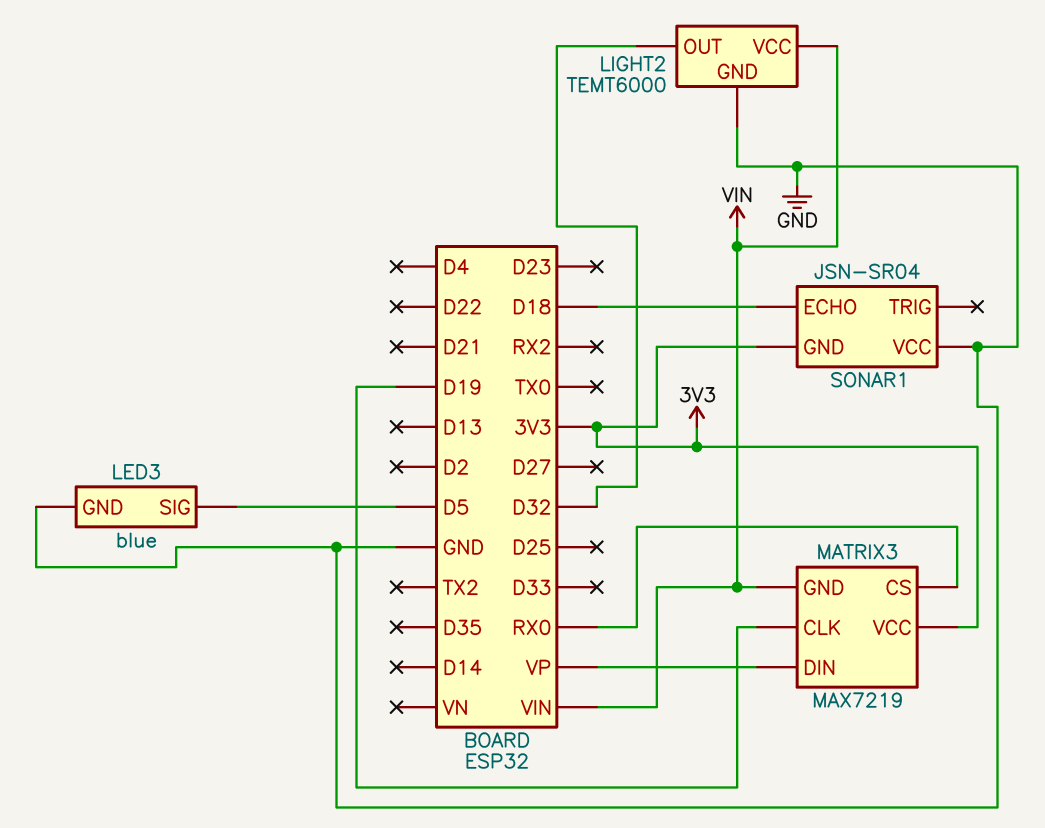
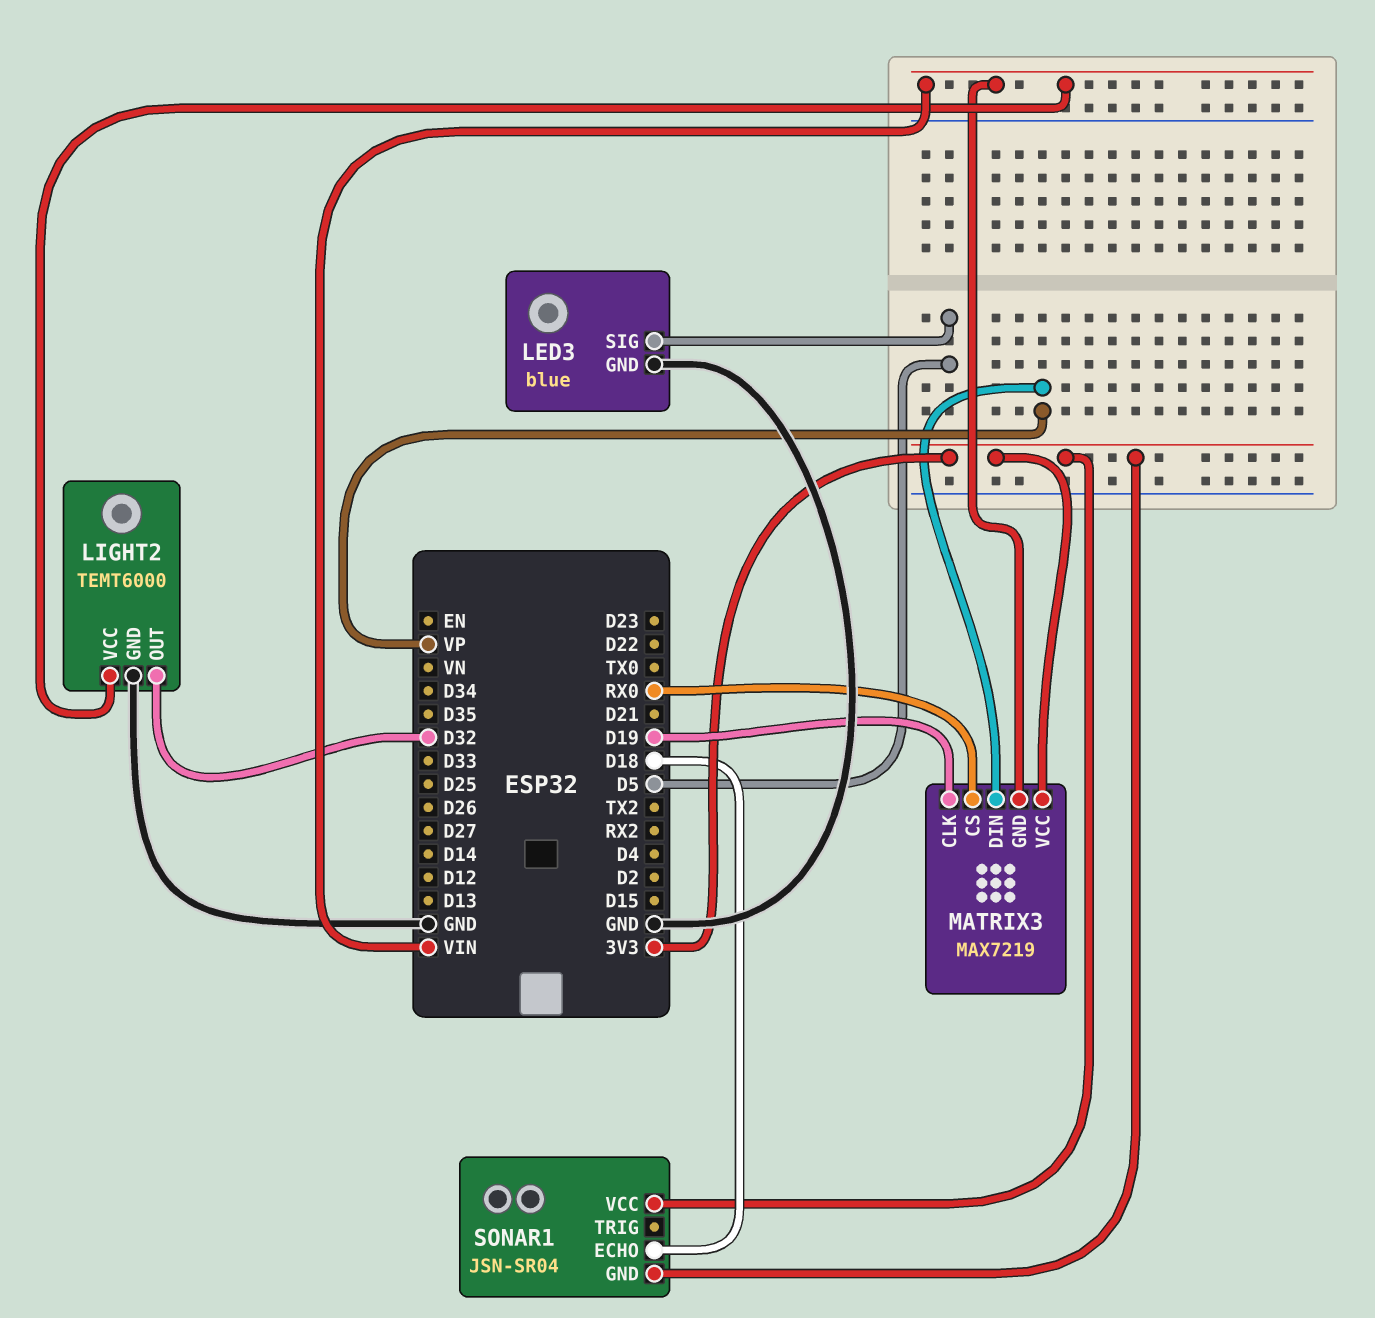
SONAR1 pin VCC: GND -> 3V3

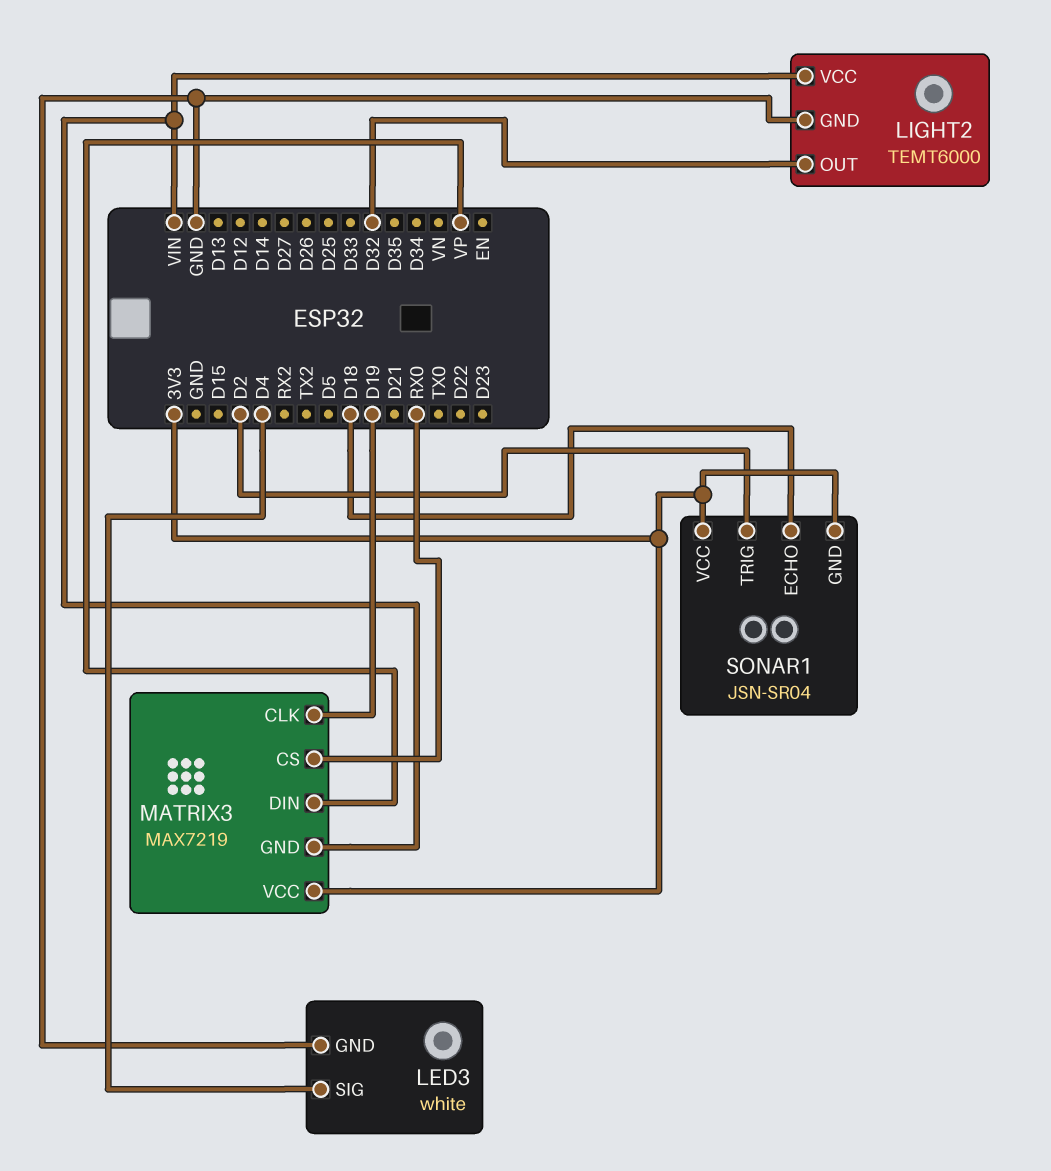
LED3: blue -> white
LED3 pin SIG: D5 -> D4
SONAR1 pin TRIG: none -> D2

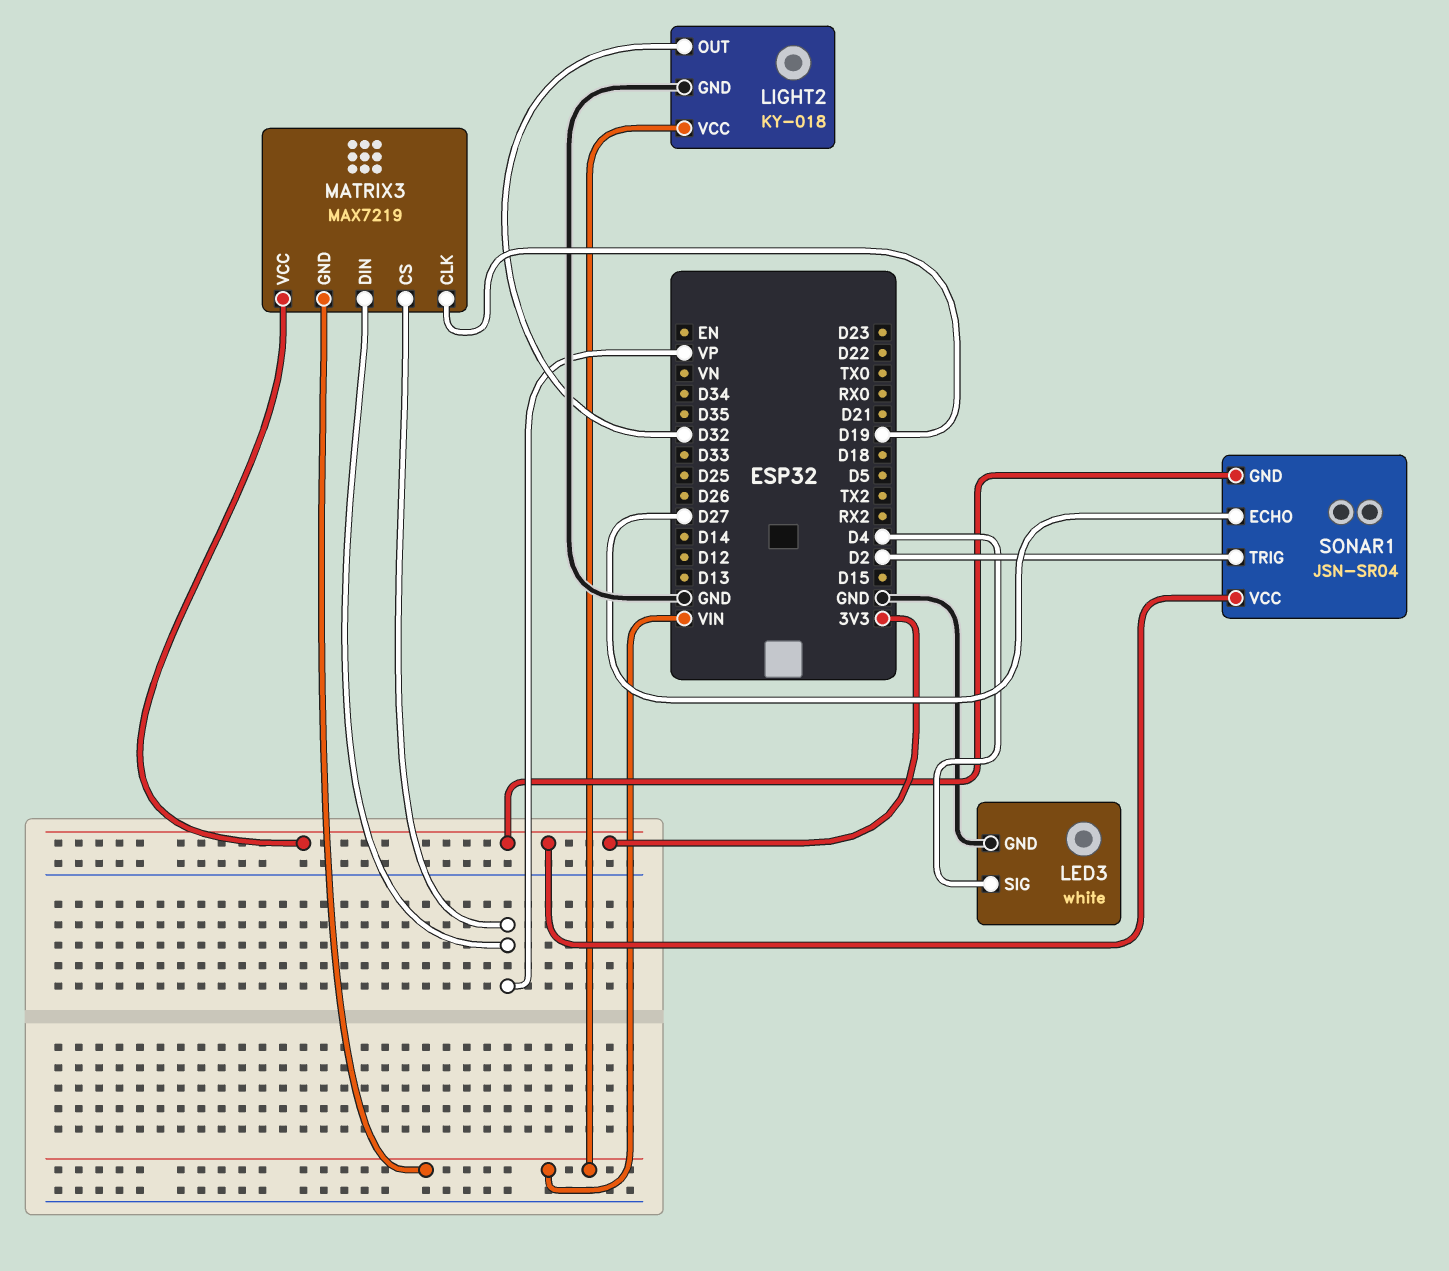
LIGHT2: TEMT6000 -> KY-018
MATRIX3 pin CS: RX0 -> VP
SONAR1 pin ECHO: D18 -> D27

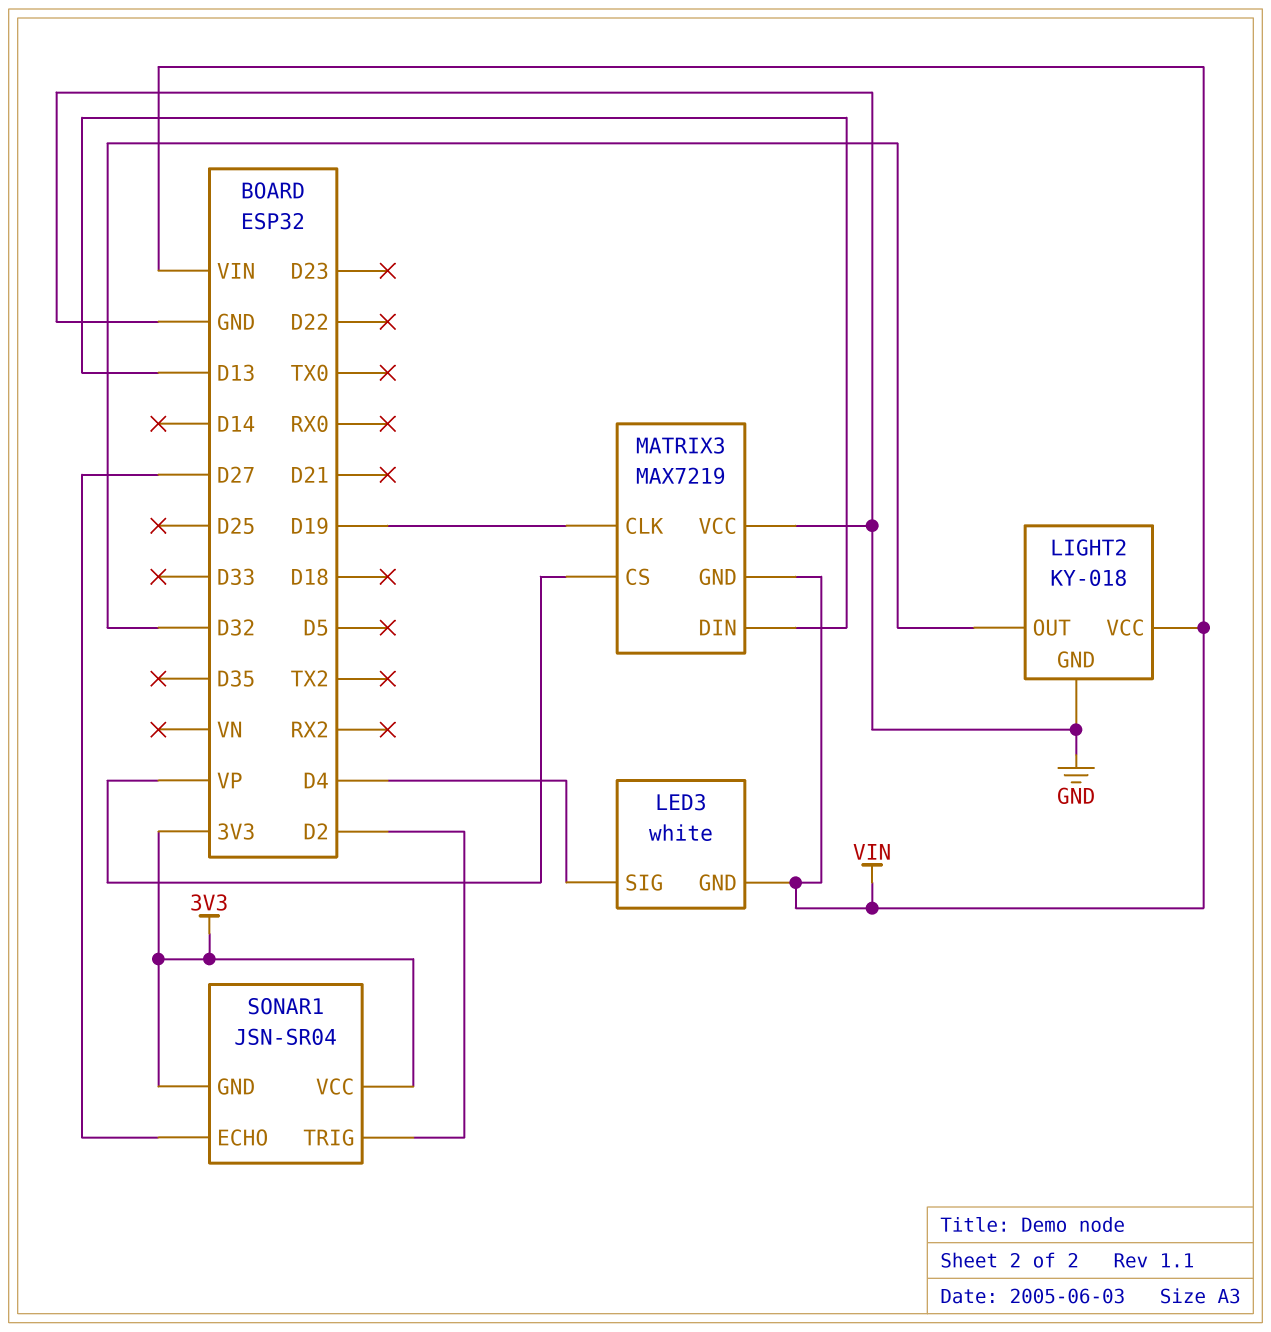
LED3 pin GND: GND -> VIN
MATRIX3 pin DIN: VP -> D13
MATRIX3 pin VCC: 3V3 -> GND

